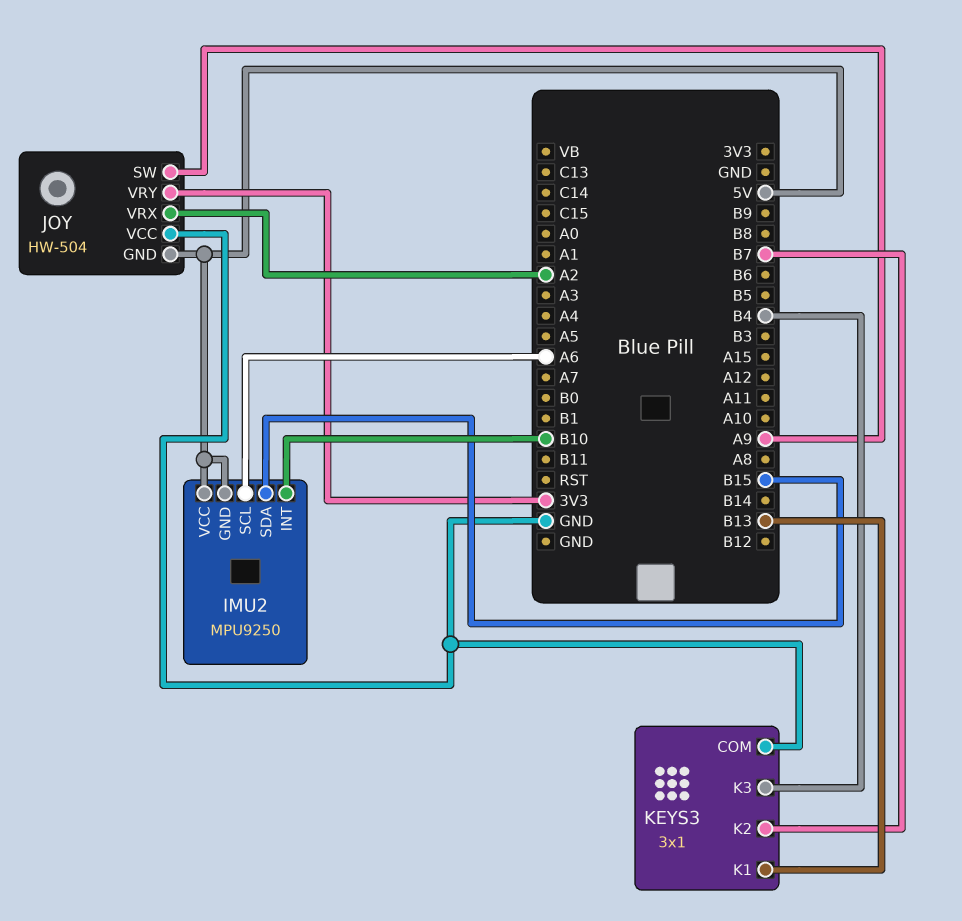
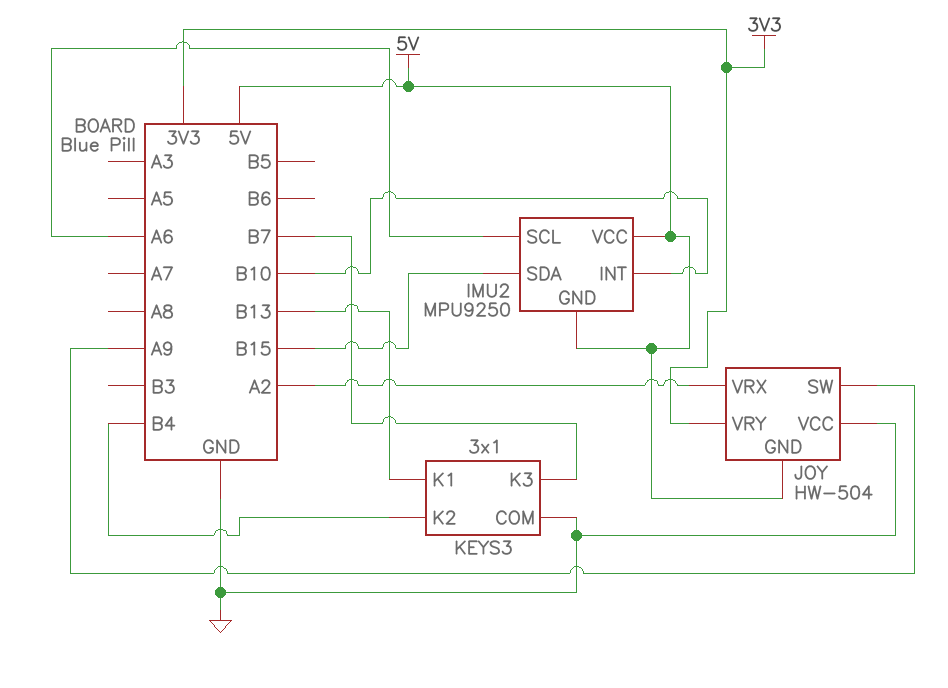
KEYS3 pin K2: B7 -> B4
KEYS3 pin K3: B4 -> B7

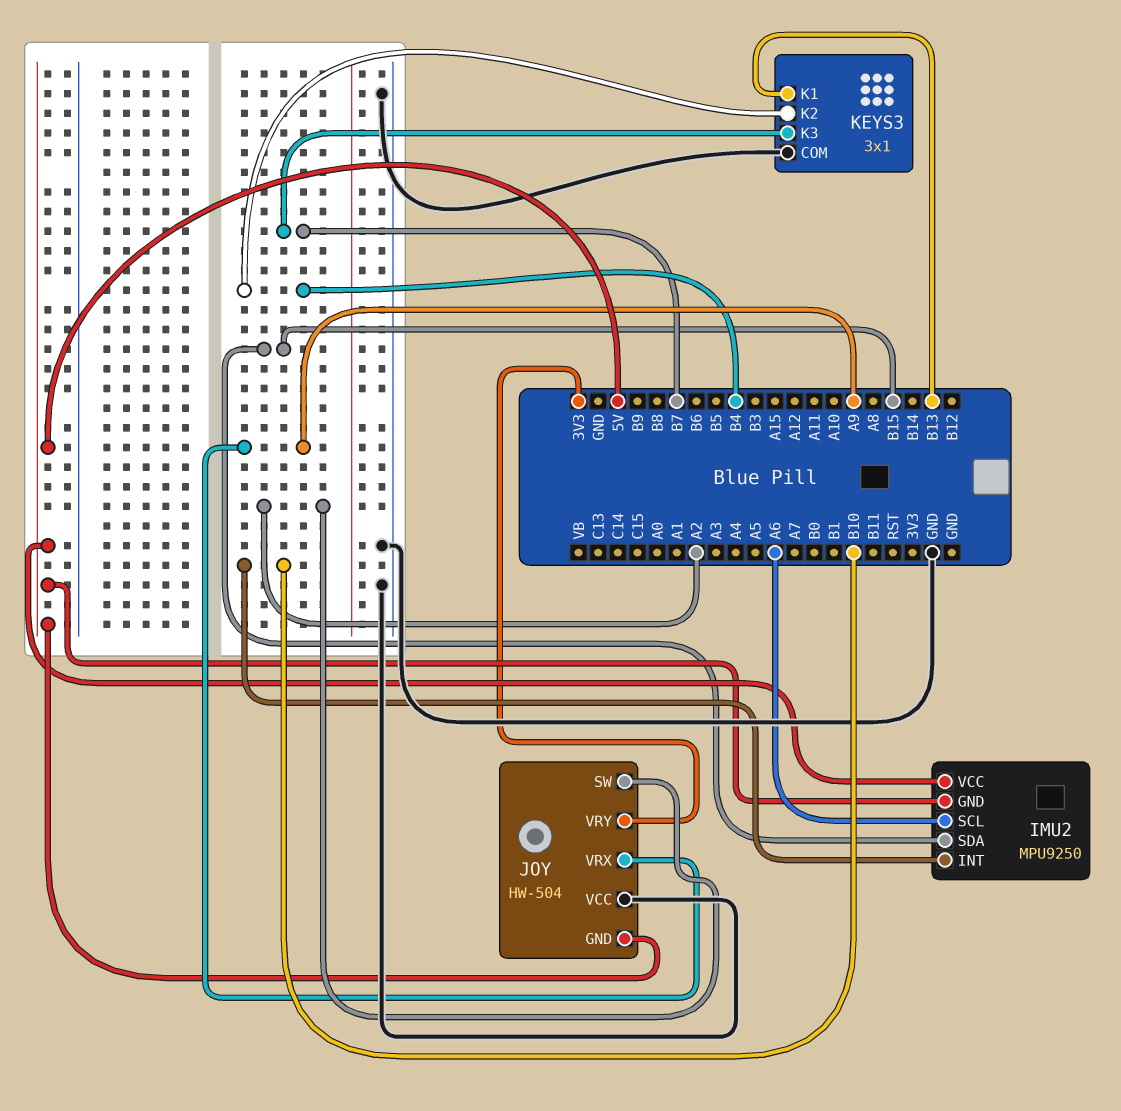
JOY pin SW: A9 -> A2
JOY pin VRX: A2 -> A9

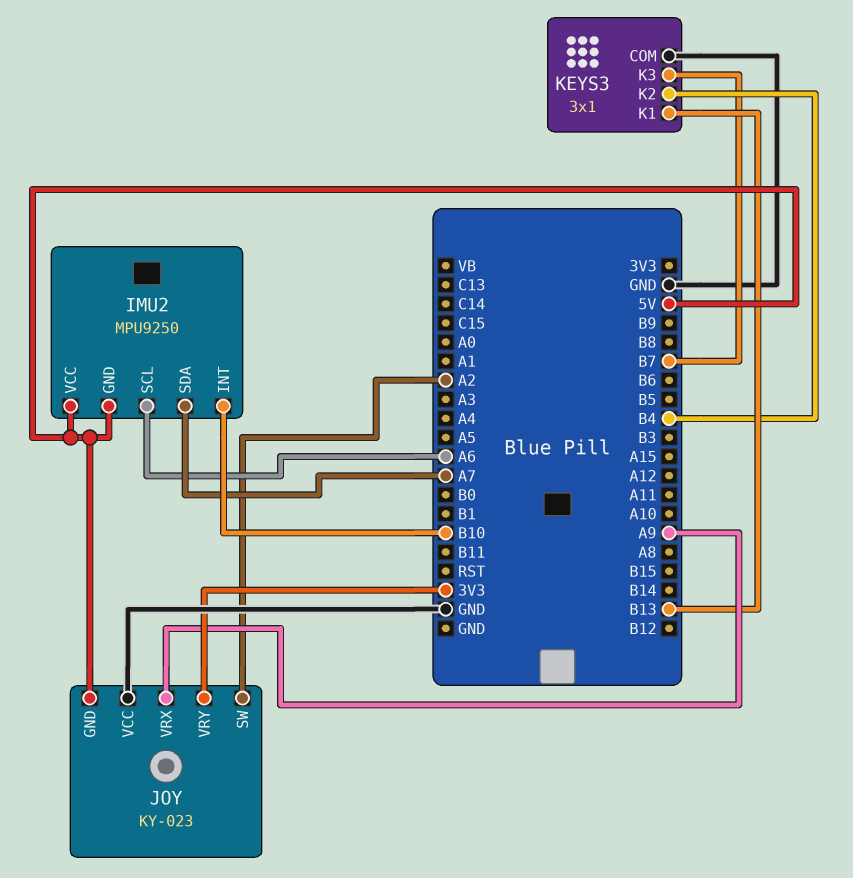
IMU2 pin SDA: B15 -> A7
JOY: HW-504 -> KY-023

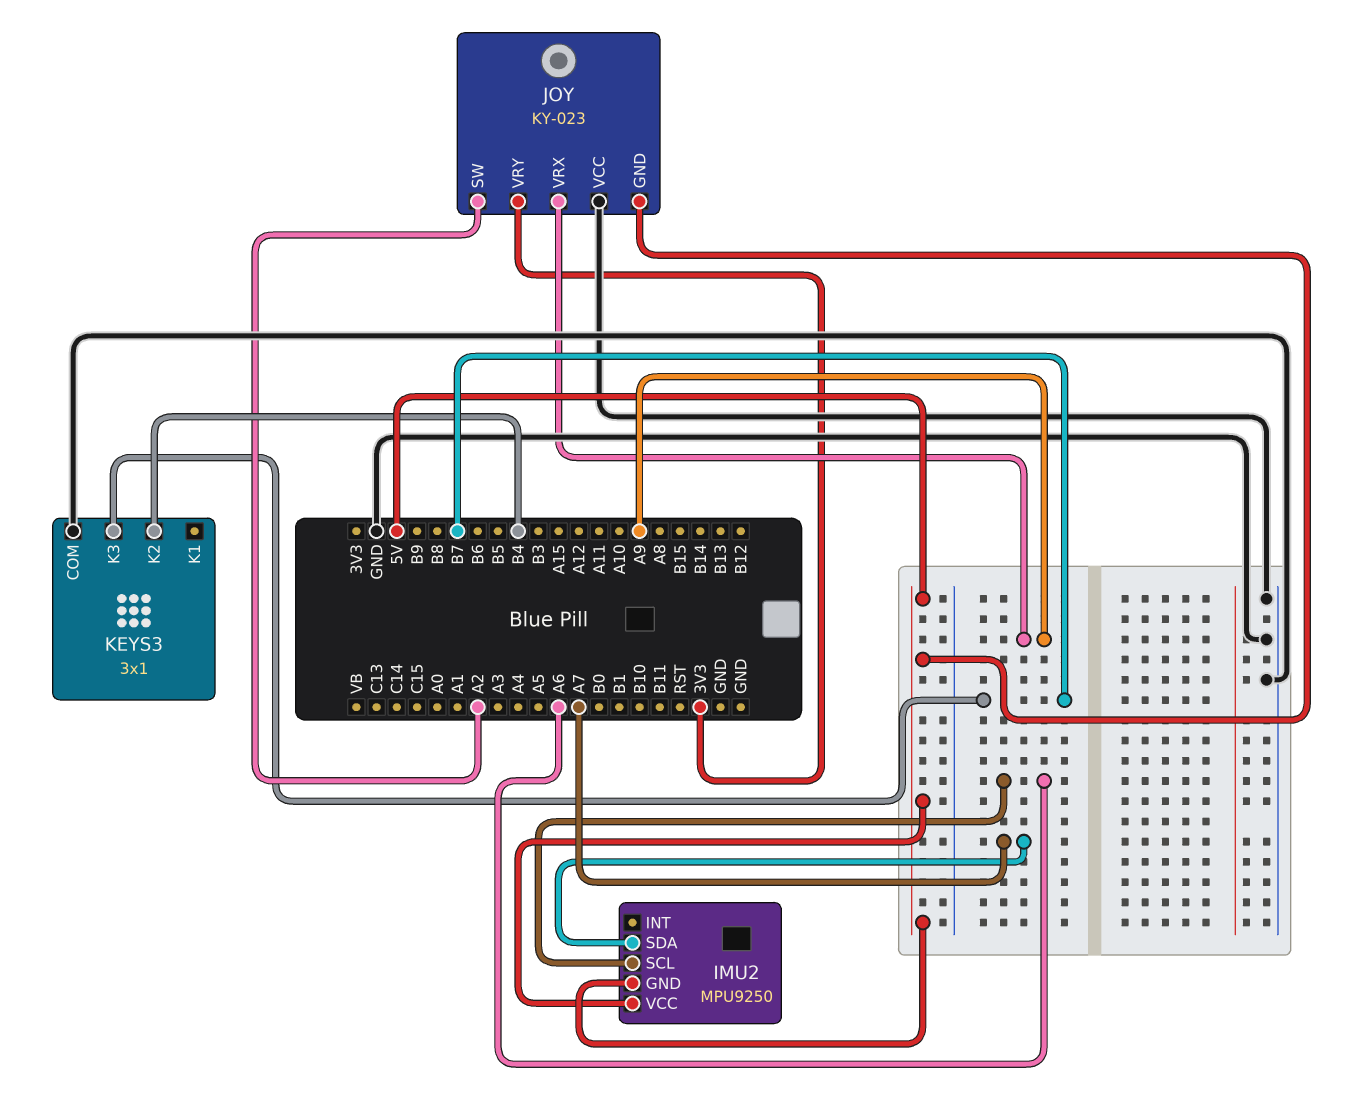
IMU2 pin INT: B10 -> none
KEYS3 pin K1: B13 -> none

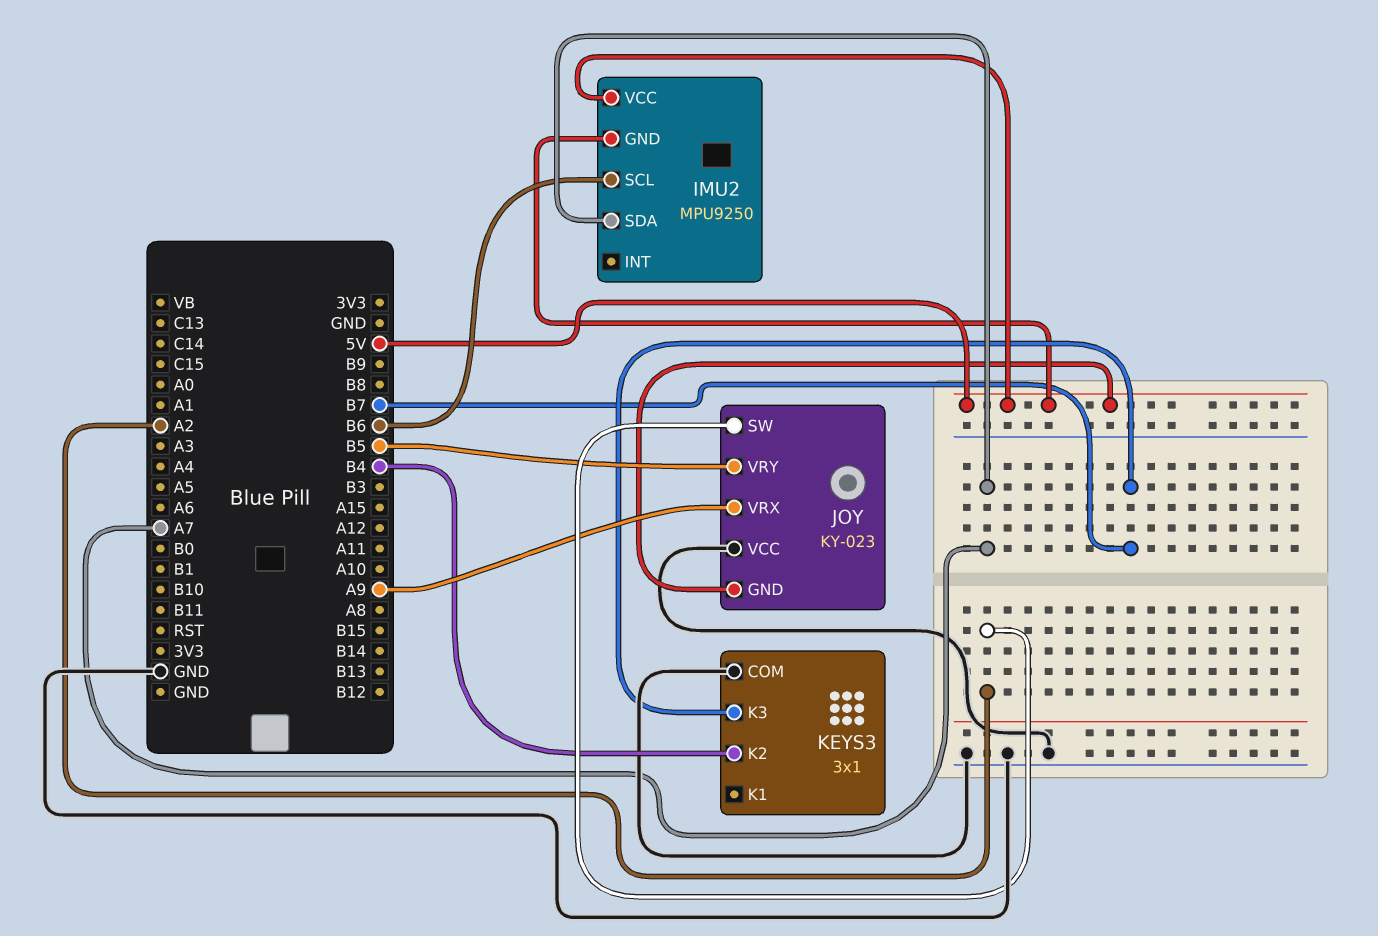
IMU2 pin SCL: A6 -> B6
JOY pin VRY: 3V3 -> B5

